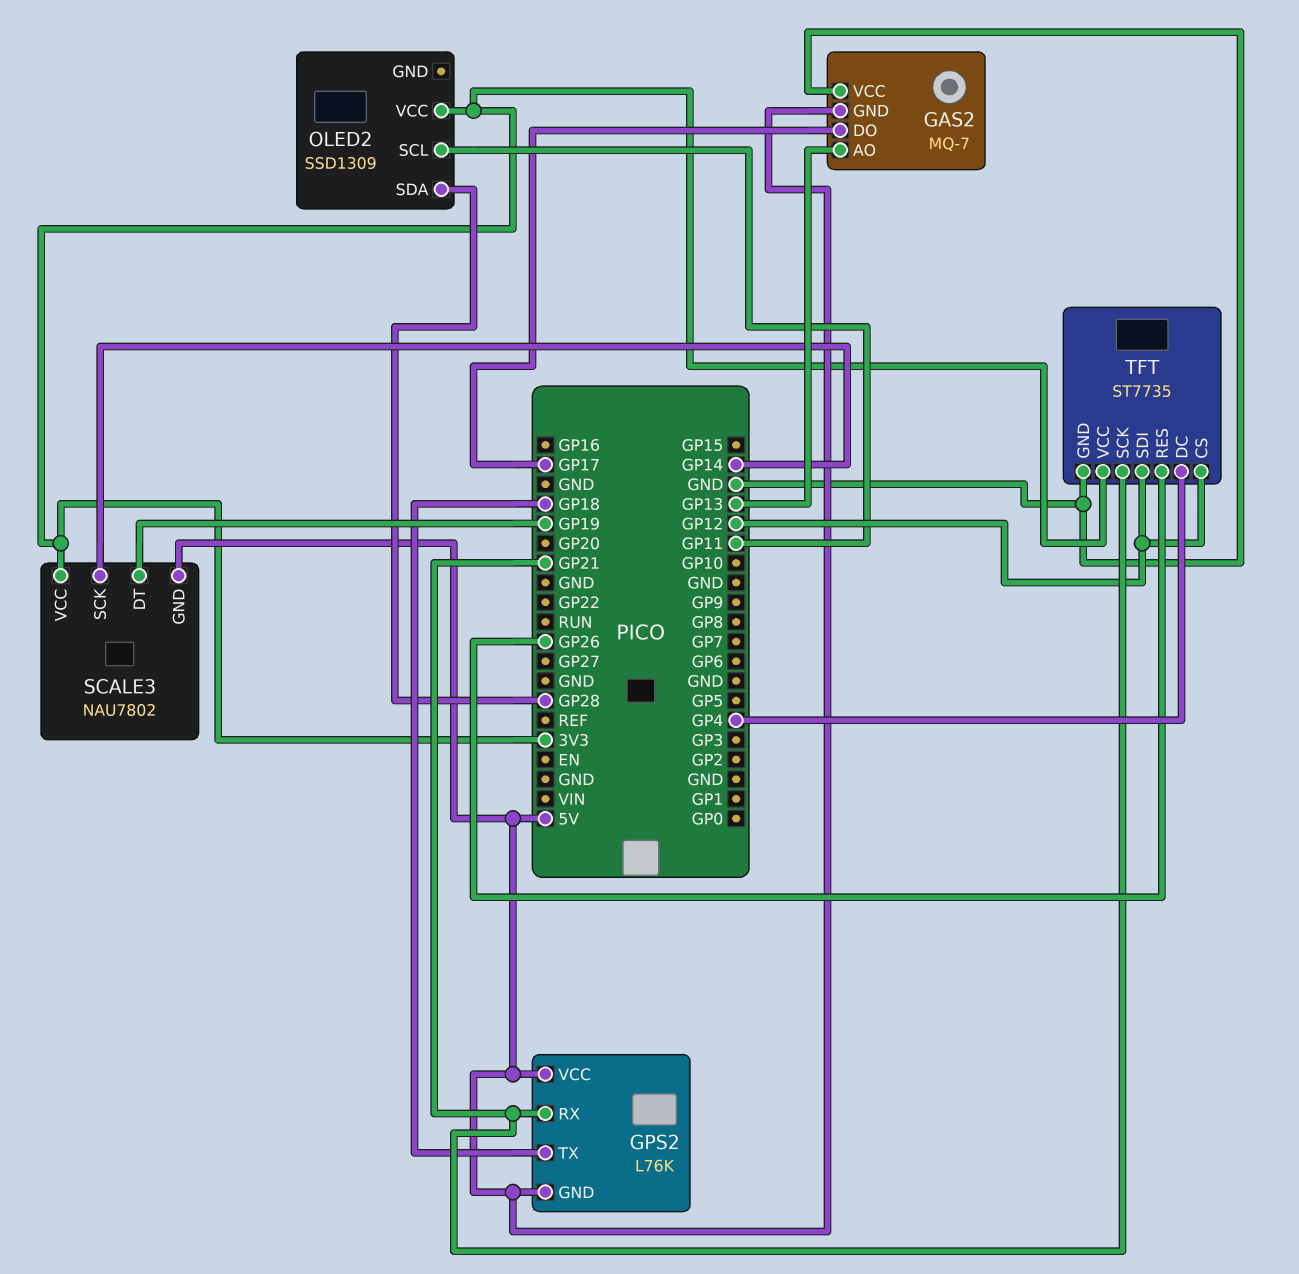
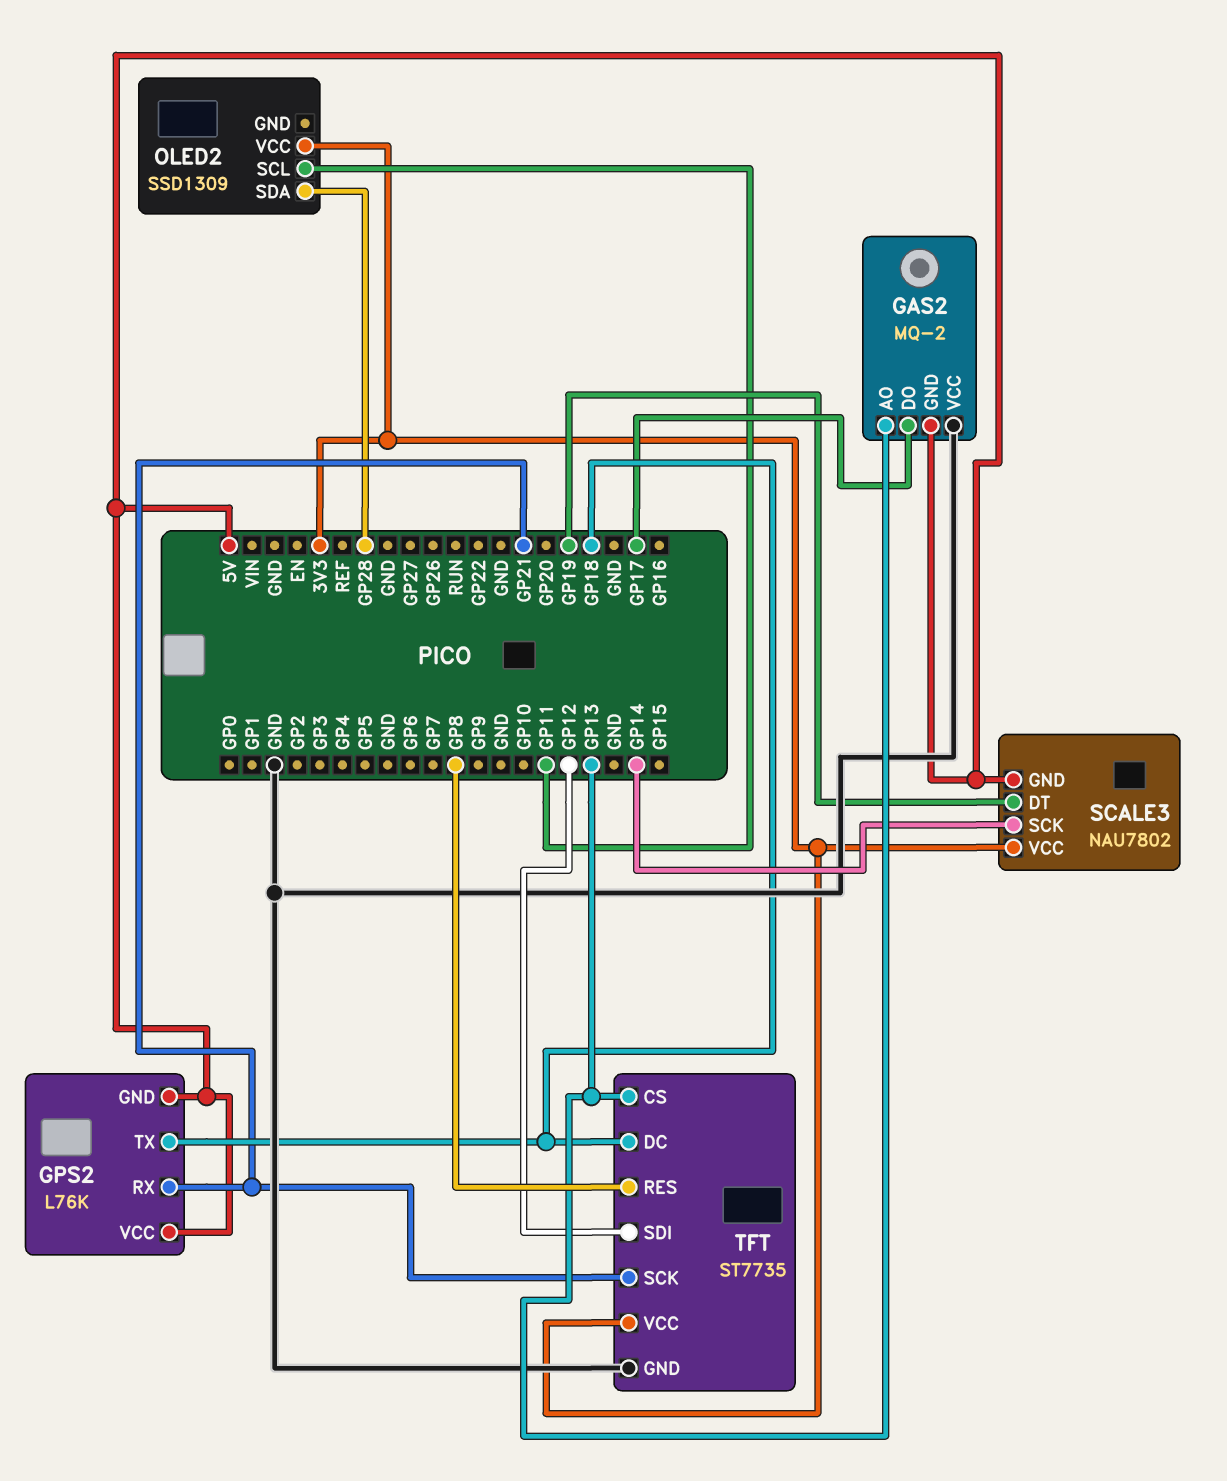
GAS2: MQ-7 -> MQ-2
TFT pin CS: GP12 -> GP13
TFT pin DC: GP4 -> GP18
TFT pin RES: GP26 -> GP8

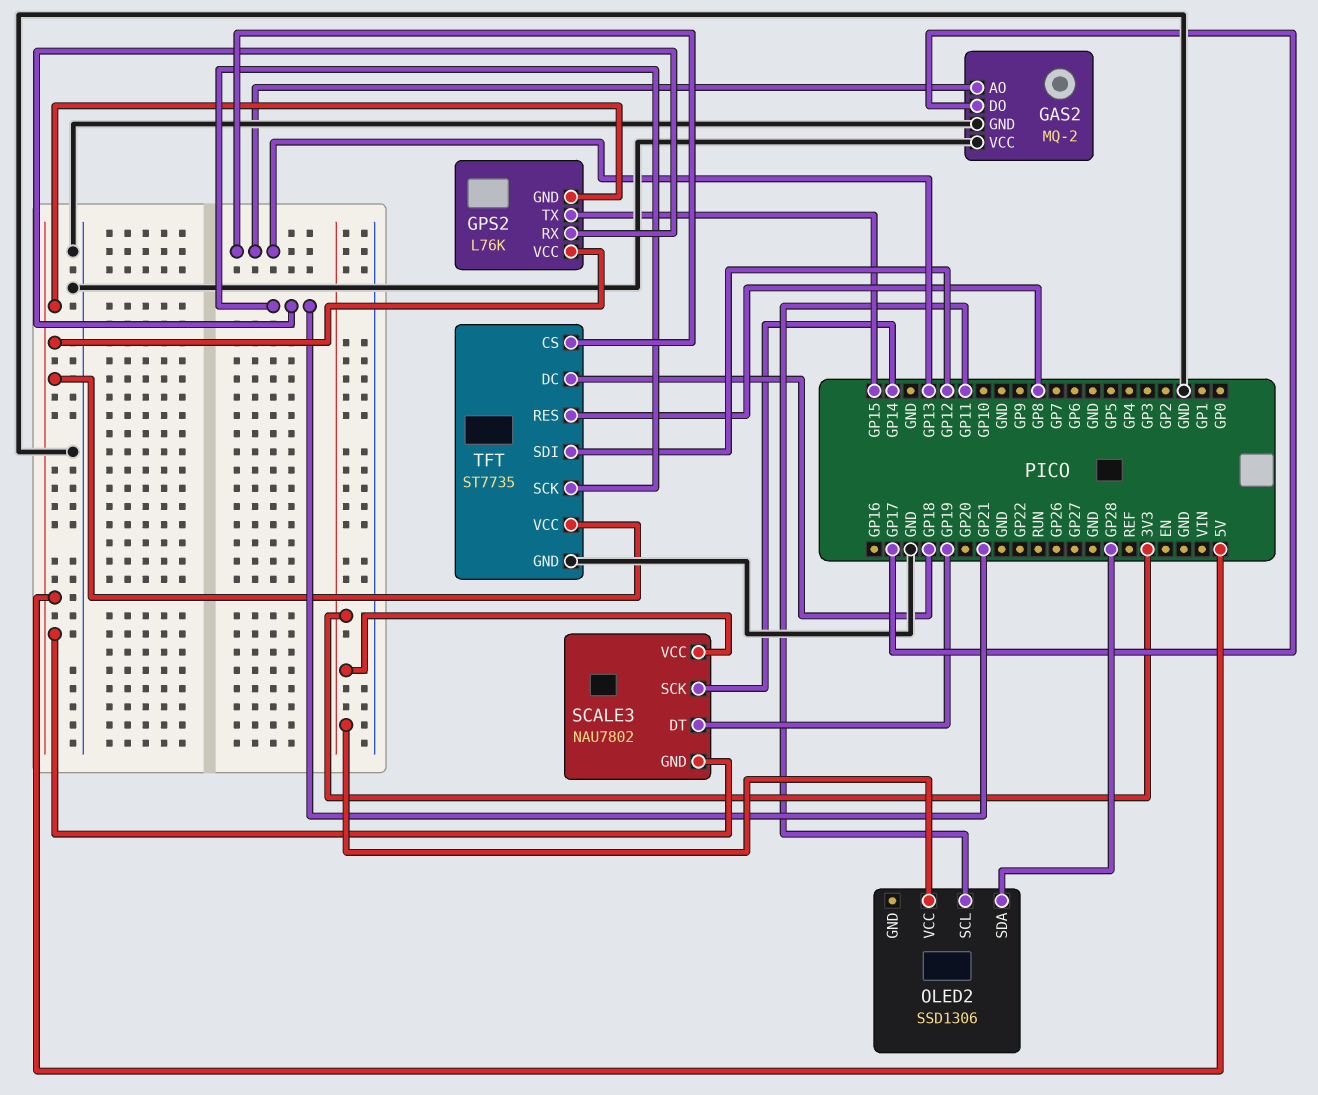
GAS2 pin GND: 5V -> GND
GPS2 pin TX: GP18 -> GP15
OLED2: SSD1309 -> SSD1306
TFT pin VCC: 3V3 -> 5V

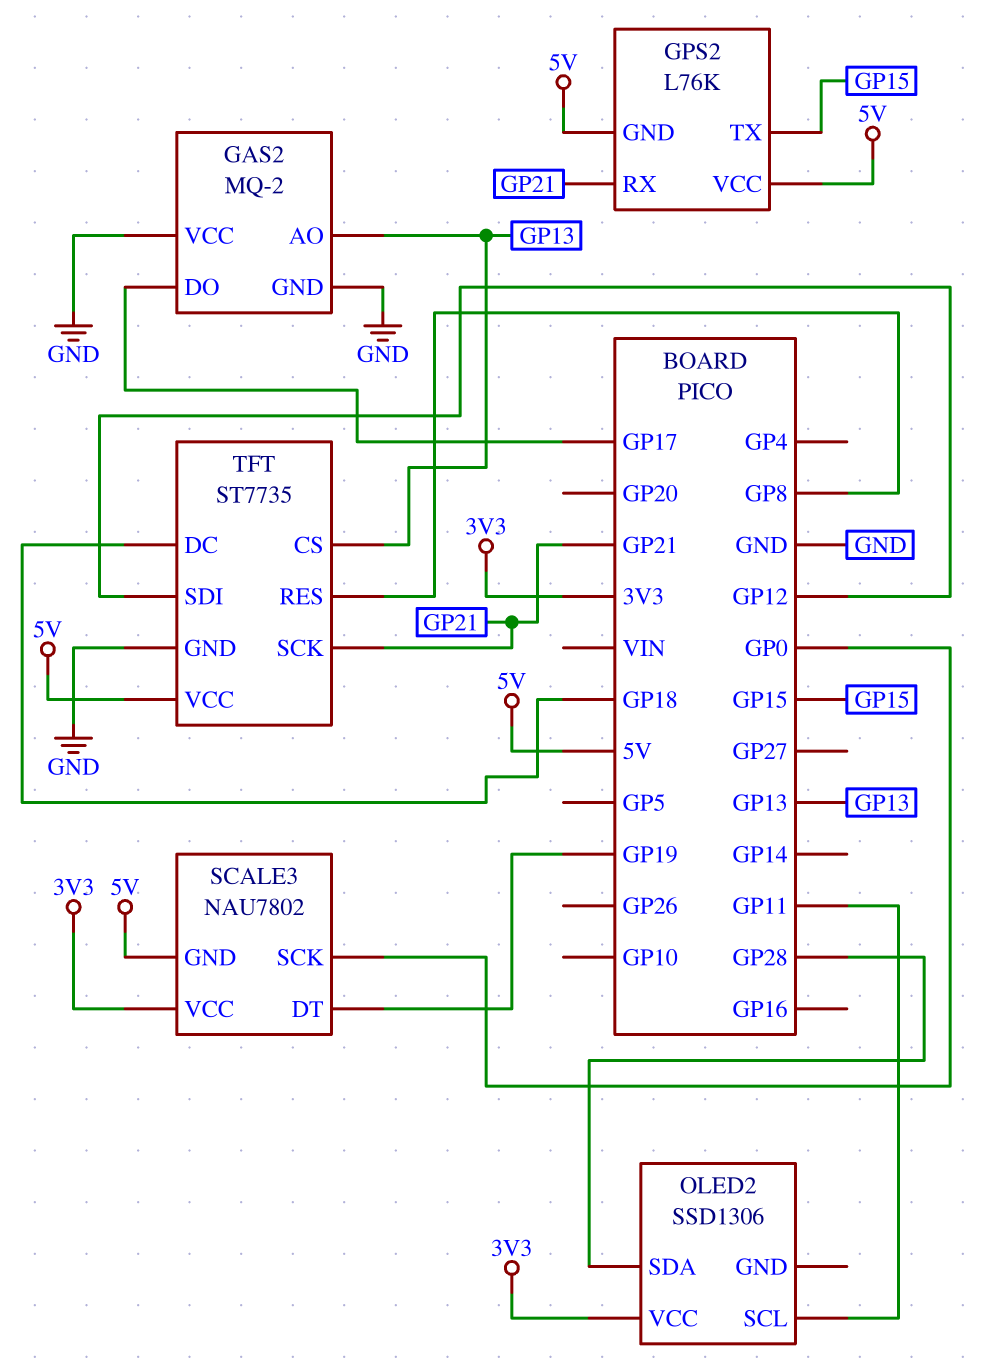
SCALE3 pin SCK: GP14 -> GP0

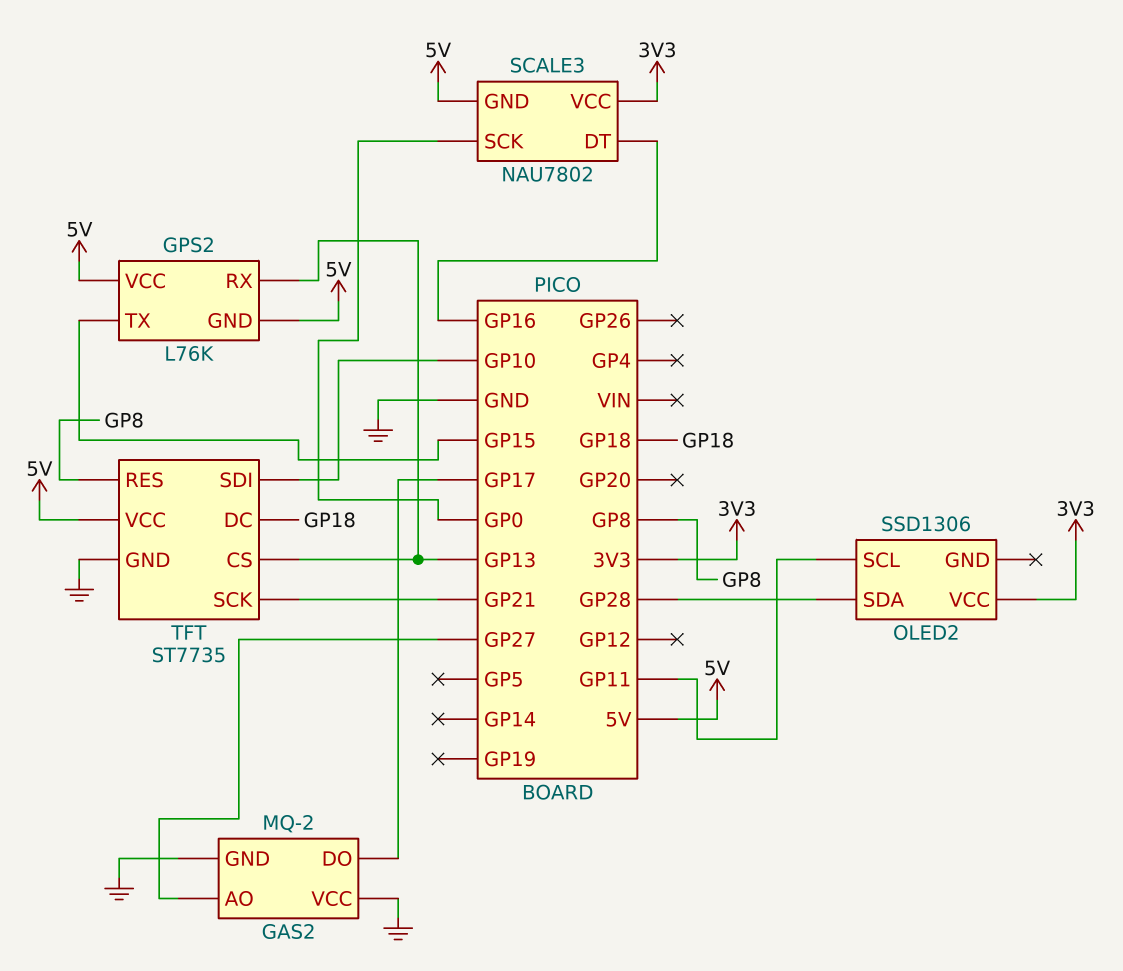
GAS2 pin AO: GP13 -> GP27
GPS2 pin RX: GP21 -> GP13
SCALE3 pin DT: GP19 -> GP16
TFT pin SDI: GP12 -> GP10

